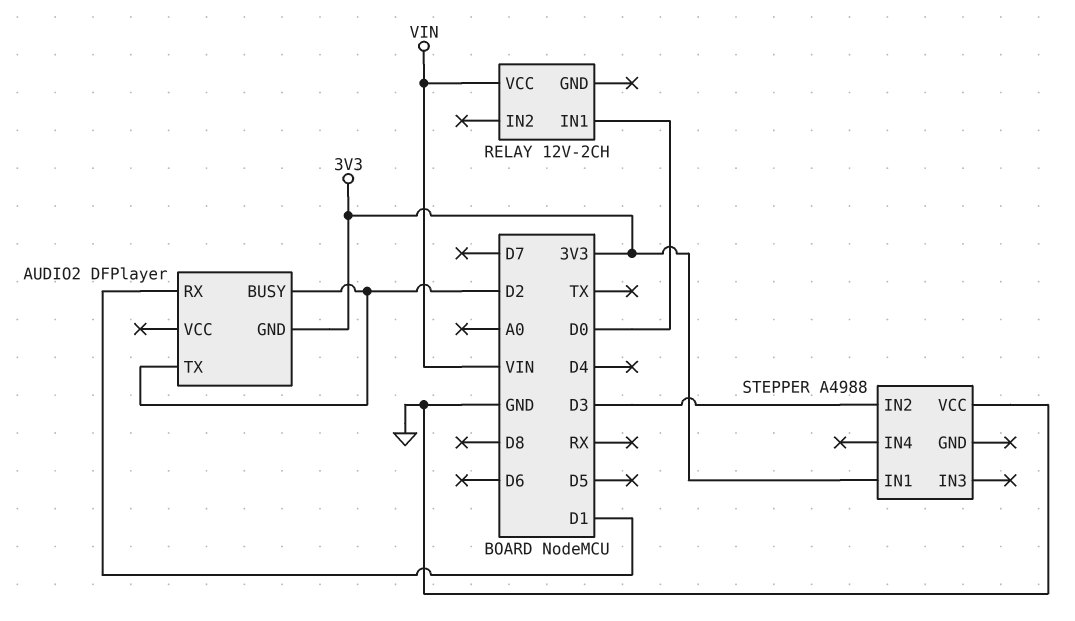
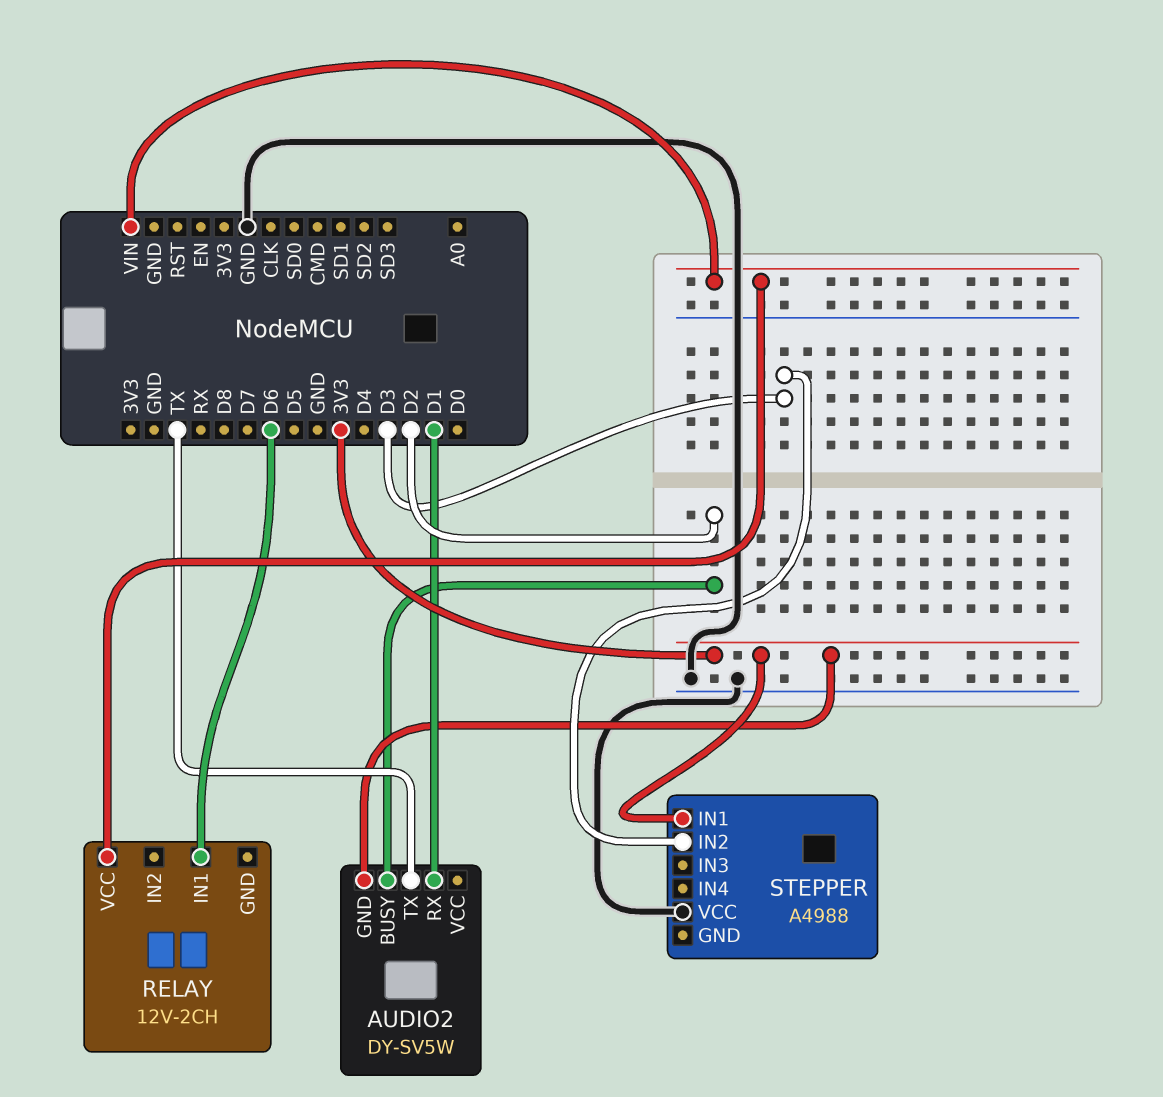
AUDIO2: DFPlayer -> DY-SV5W
AUDIO2 pin TX: D2 -> TX
RELAY pin IN1: D0 -> D6

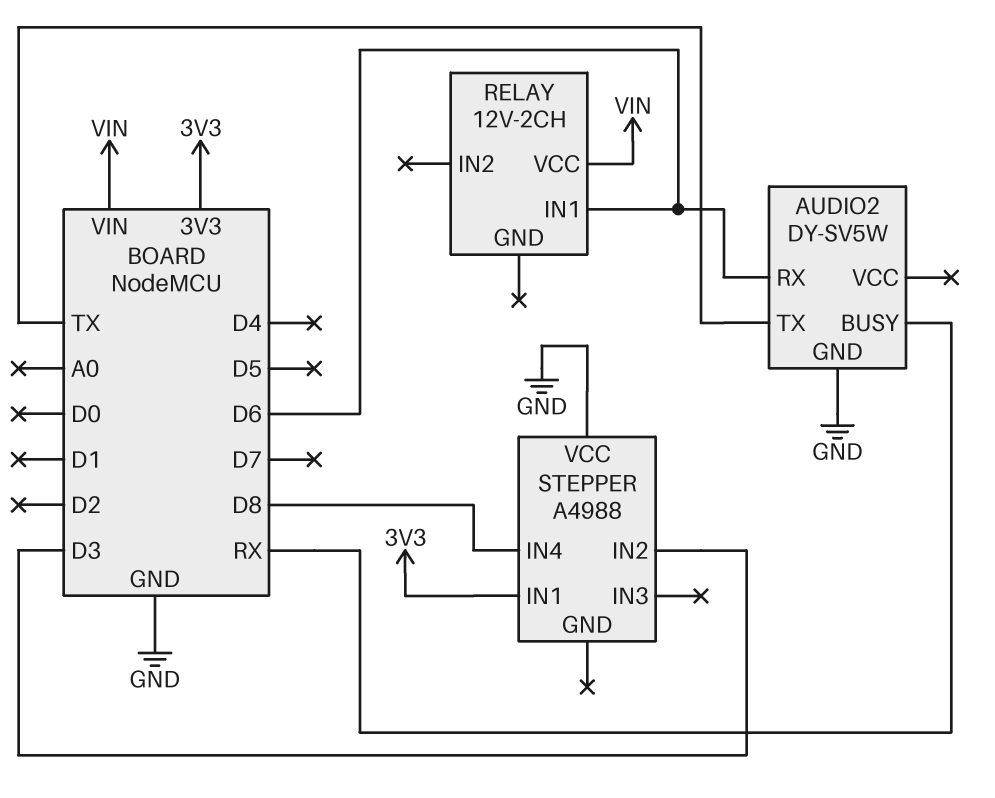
AUDIO2 pin BUSY: D2 -> RX
AUDIO2 pin GND: 3V3 -> GND
AUDIO2 pin RX: D1 -> D6
STEPPER pin IN4: none -> D8

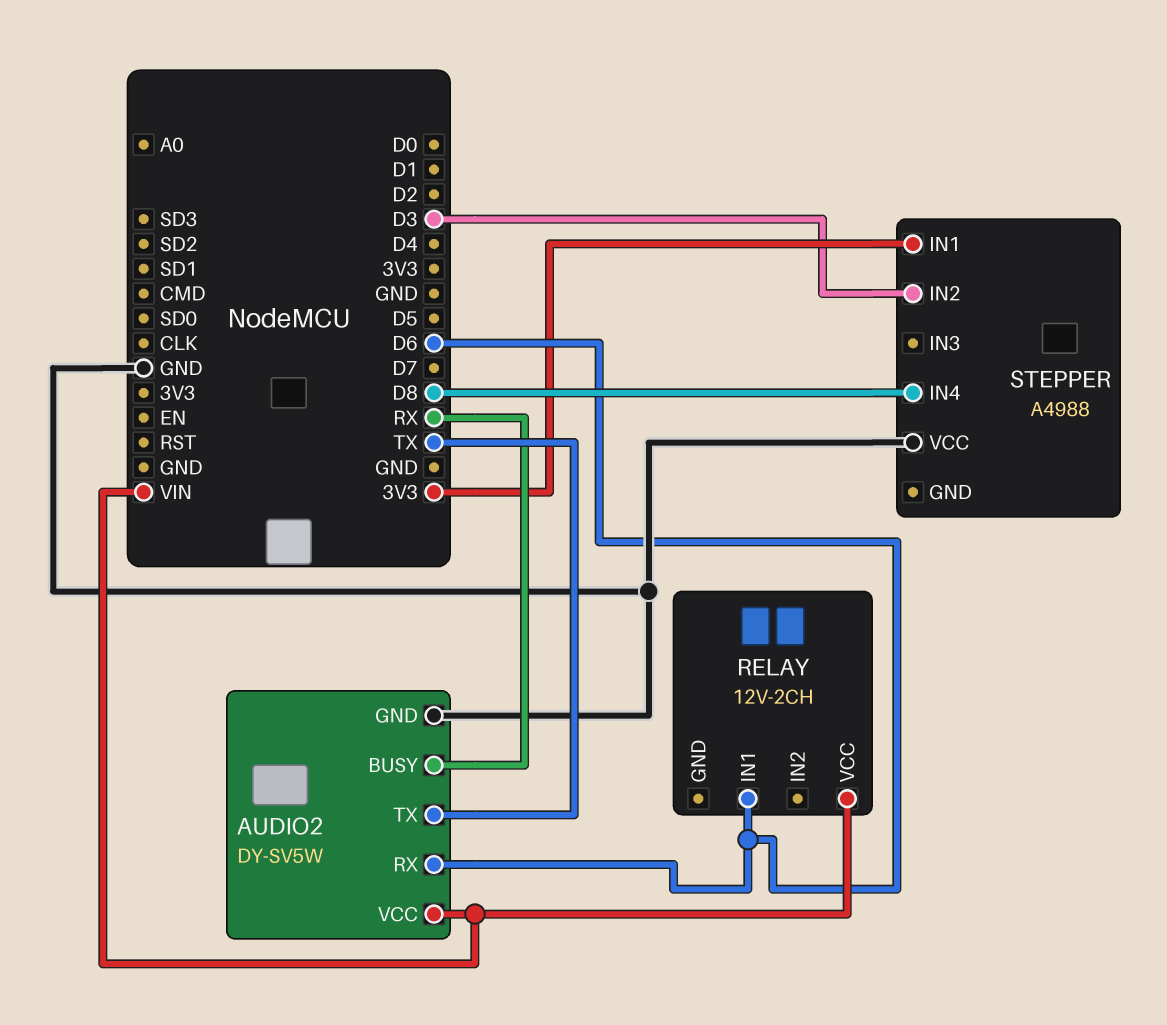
AUDIO2 pin VCC: none -> VIN

